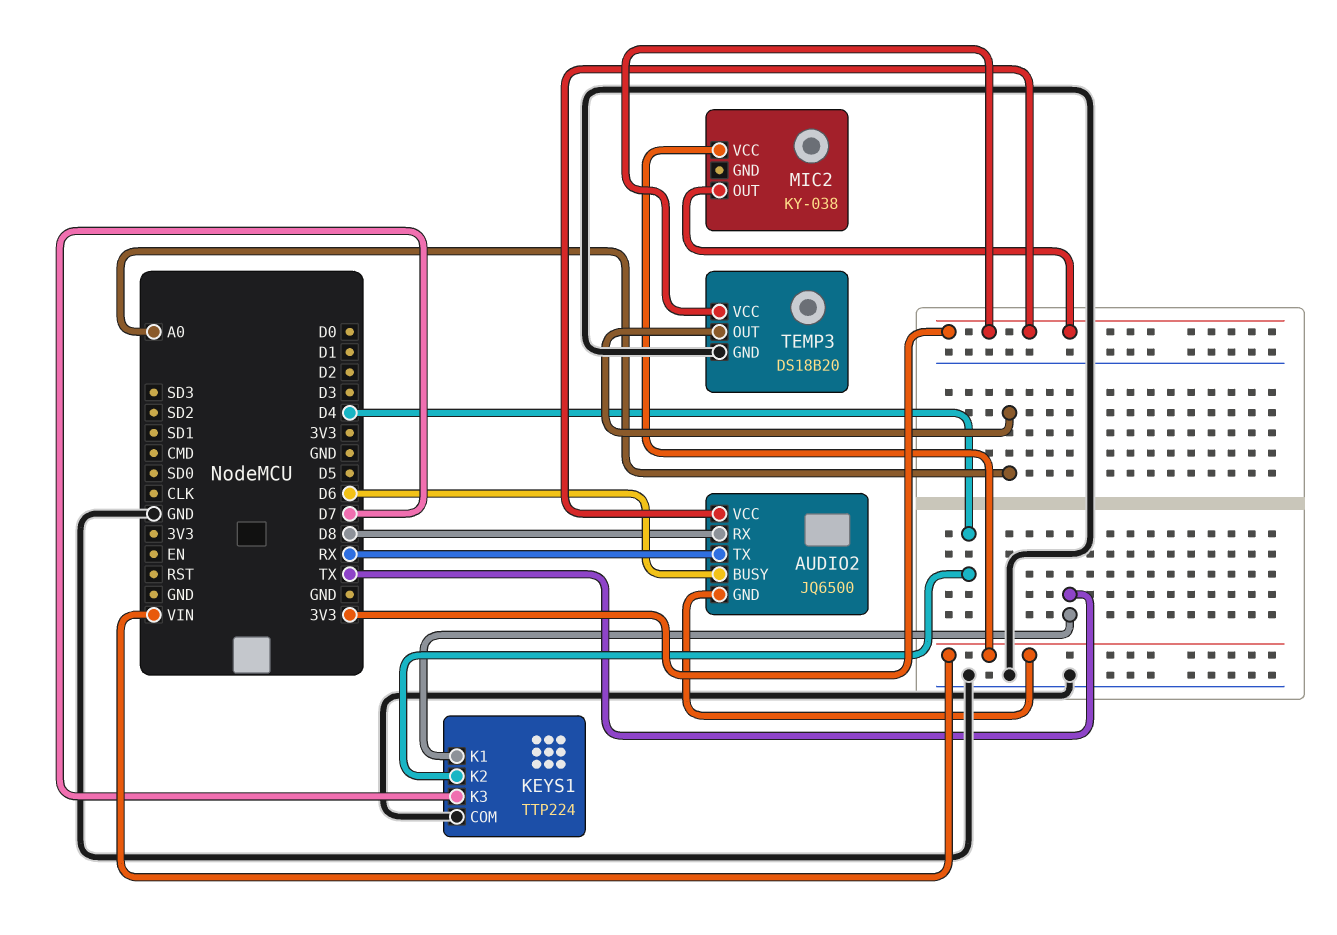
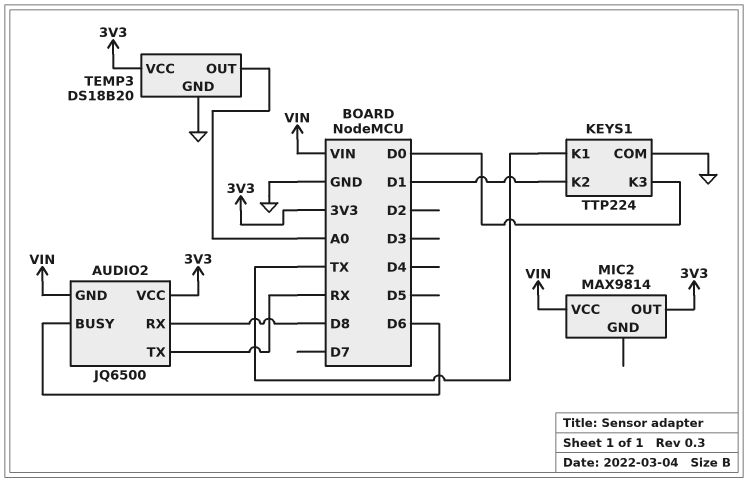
KEYS1 pin K2: D4 -> D1
KEYS1 pin K3: D7 -> D0
MIC2: KY-038 -> MAX9814

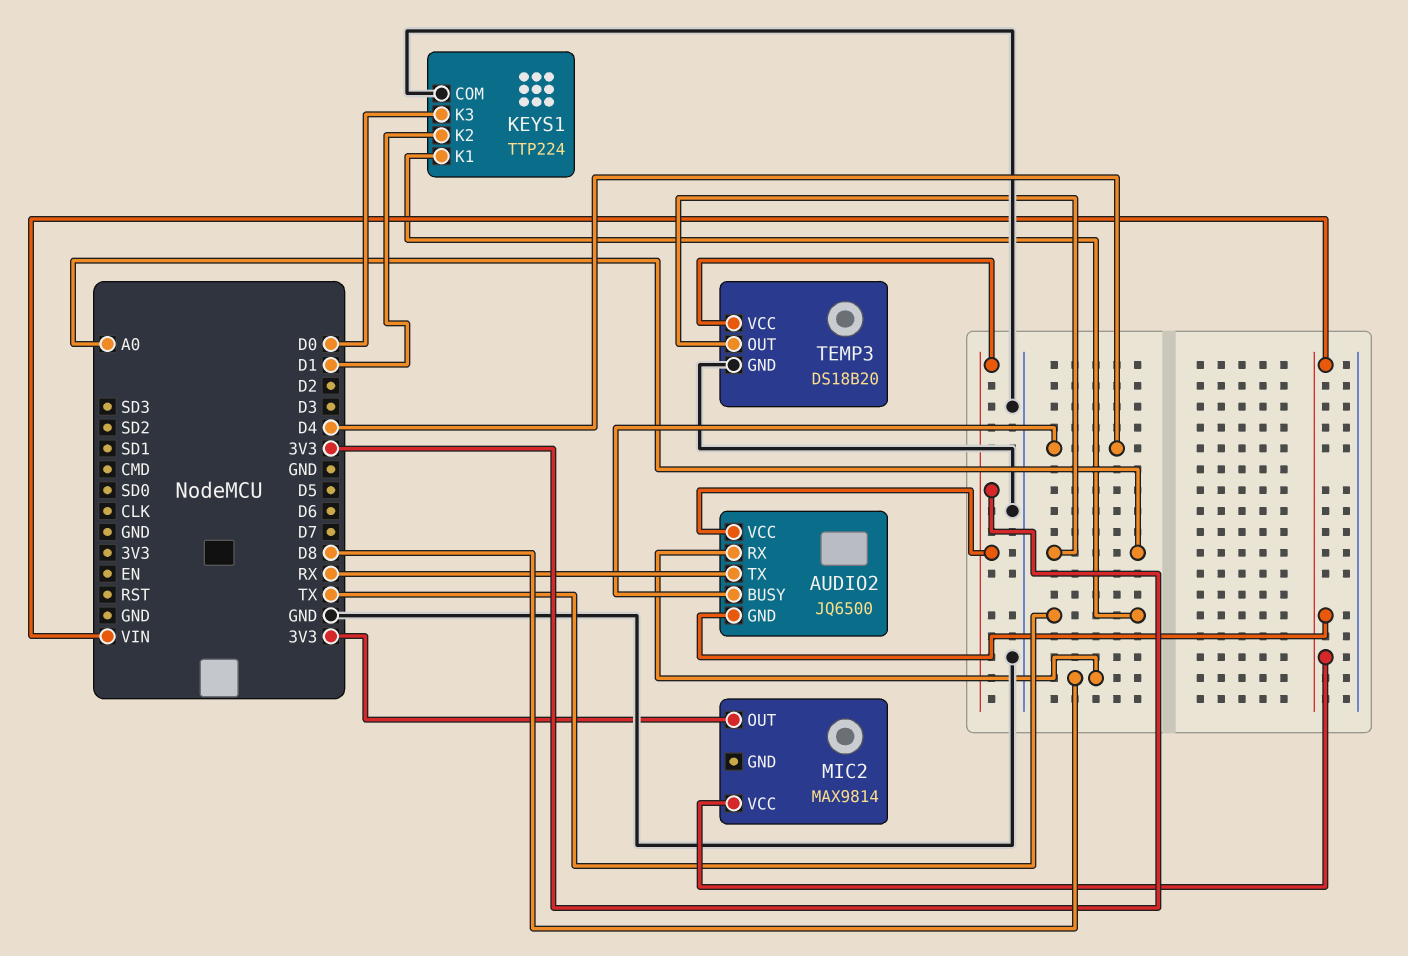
AUDIO2 pin BUSY: D6 -> D4

